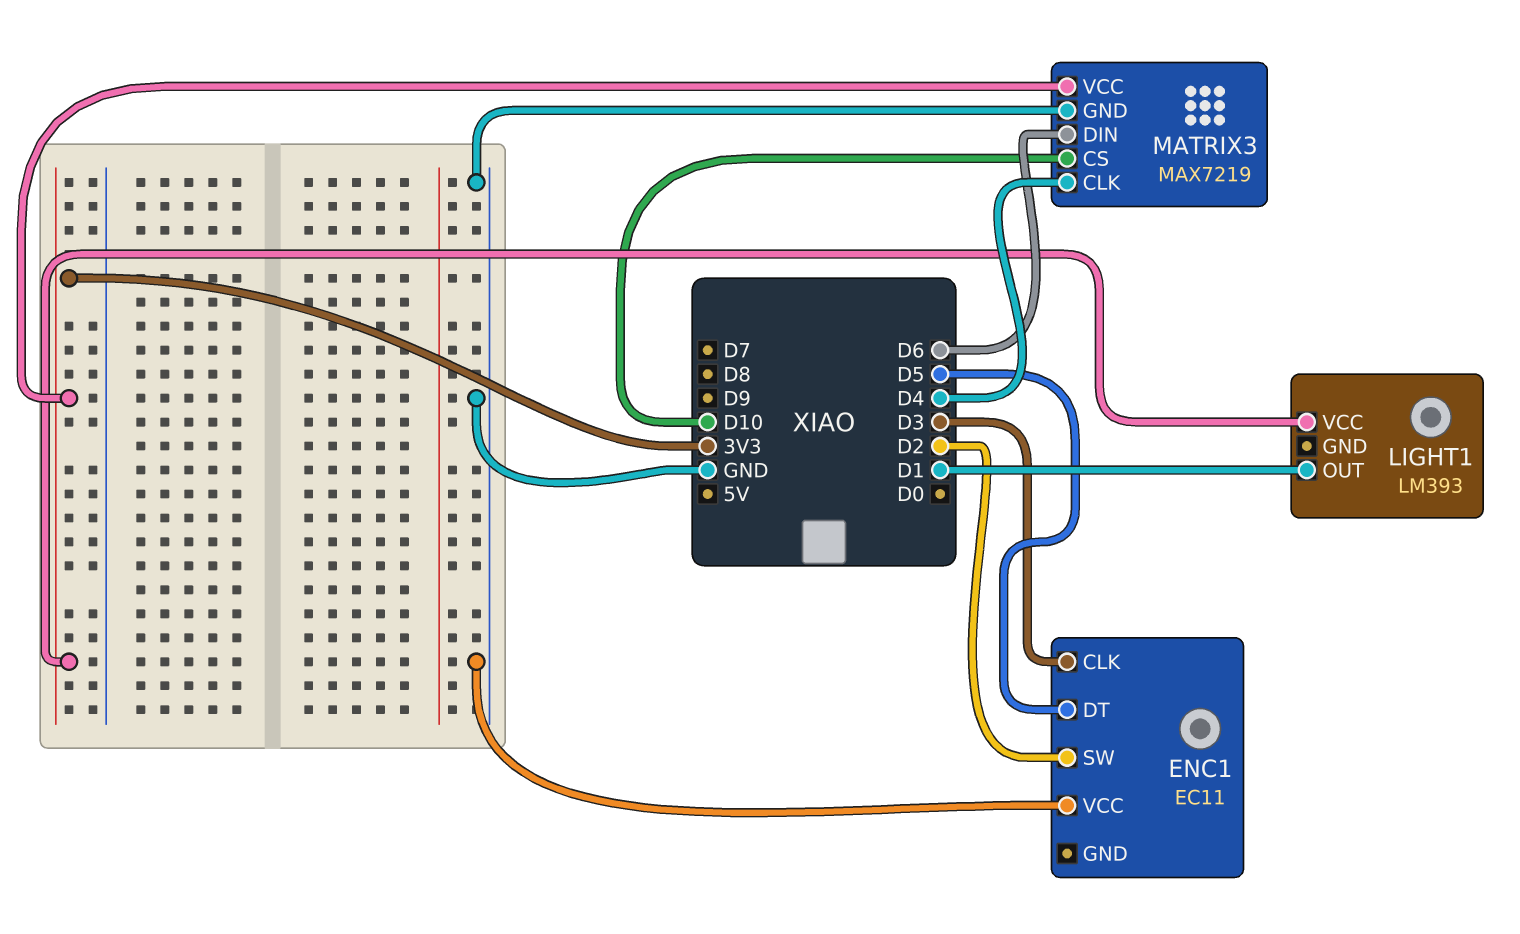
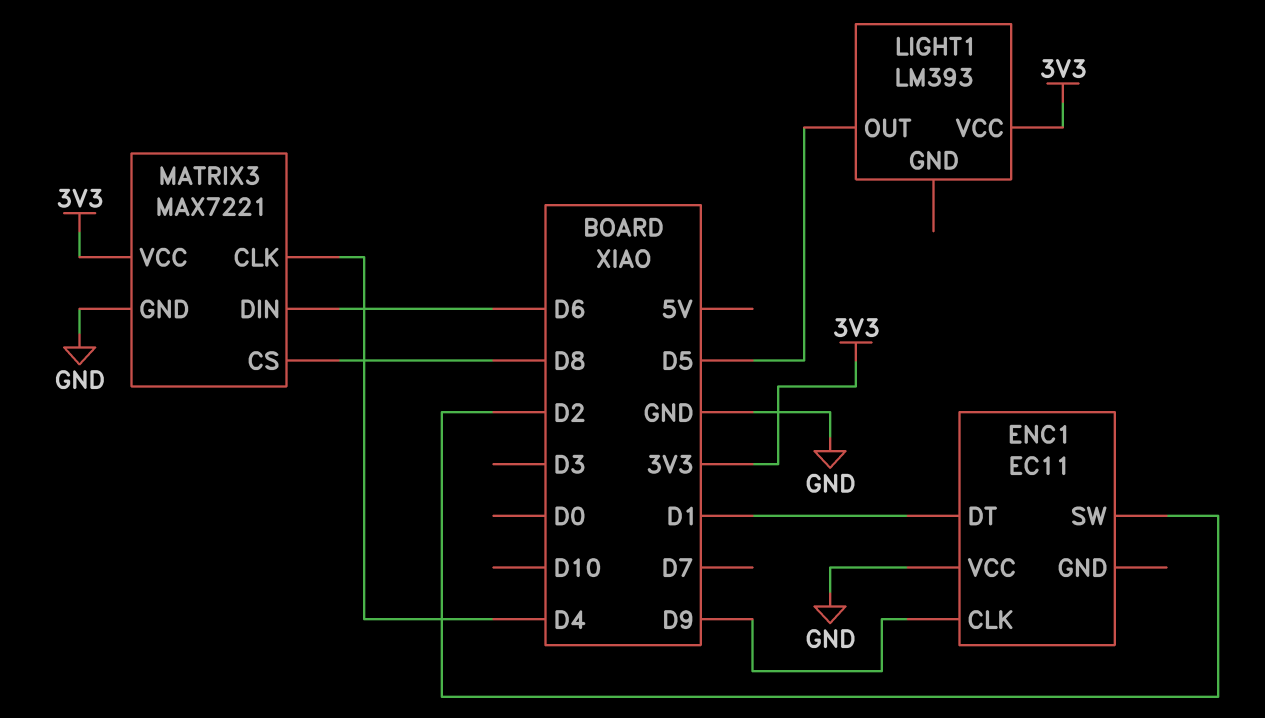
ENC1 pin CLK: D3 -> D9
ENC1 pin DT: D5 -> D1
LIGHT1 pin OUT: D1 -> D5
MATRIX3: MAX7219 -> MAX7221
MATRIX3 pin CS: D10 -> D8

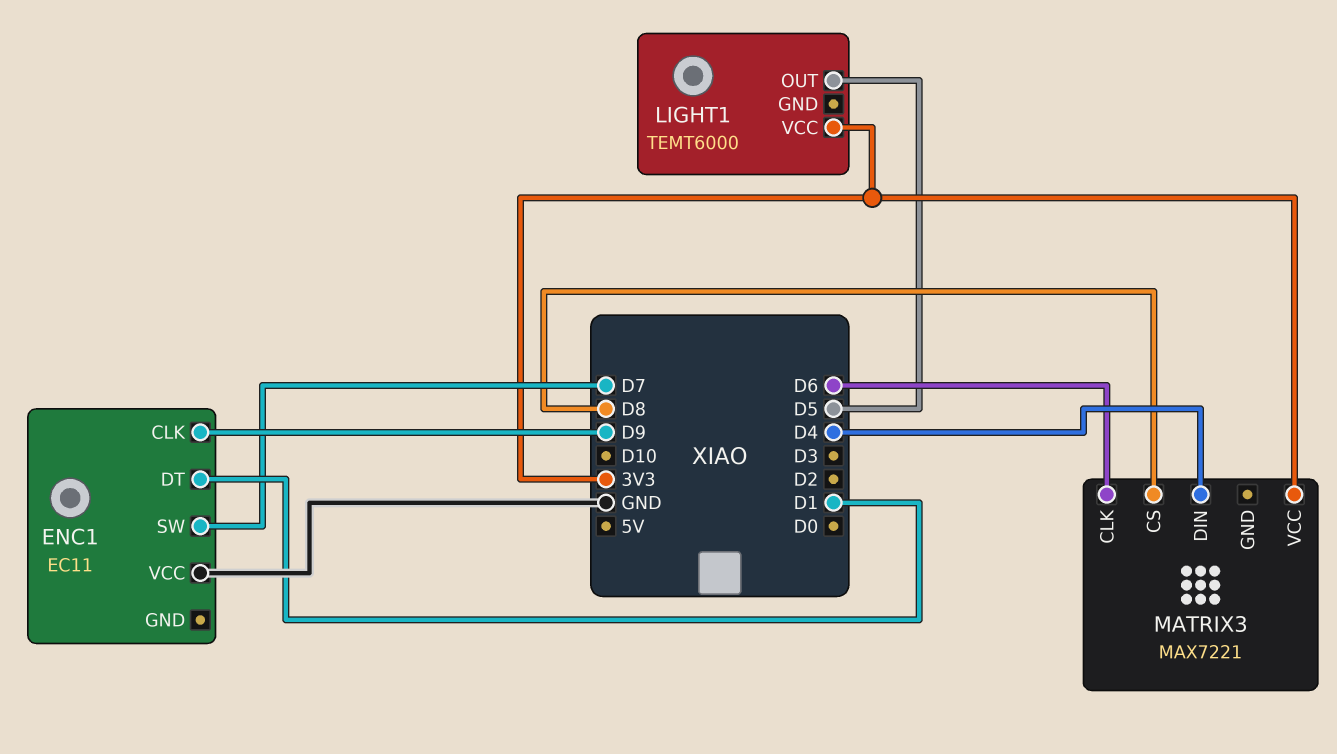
ENC1 pin SW: D2 -> D7
LIGHT1: LM393 -> TEMT6000
MATRIX3 pin CLK: D4 -> D6
MATRIX3 pin DIN: D6 -> D4
MATRIX3 pin GND: GND -> none

